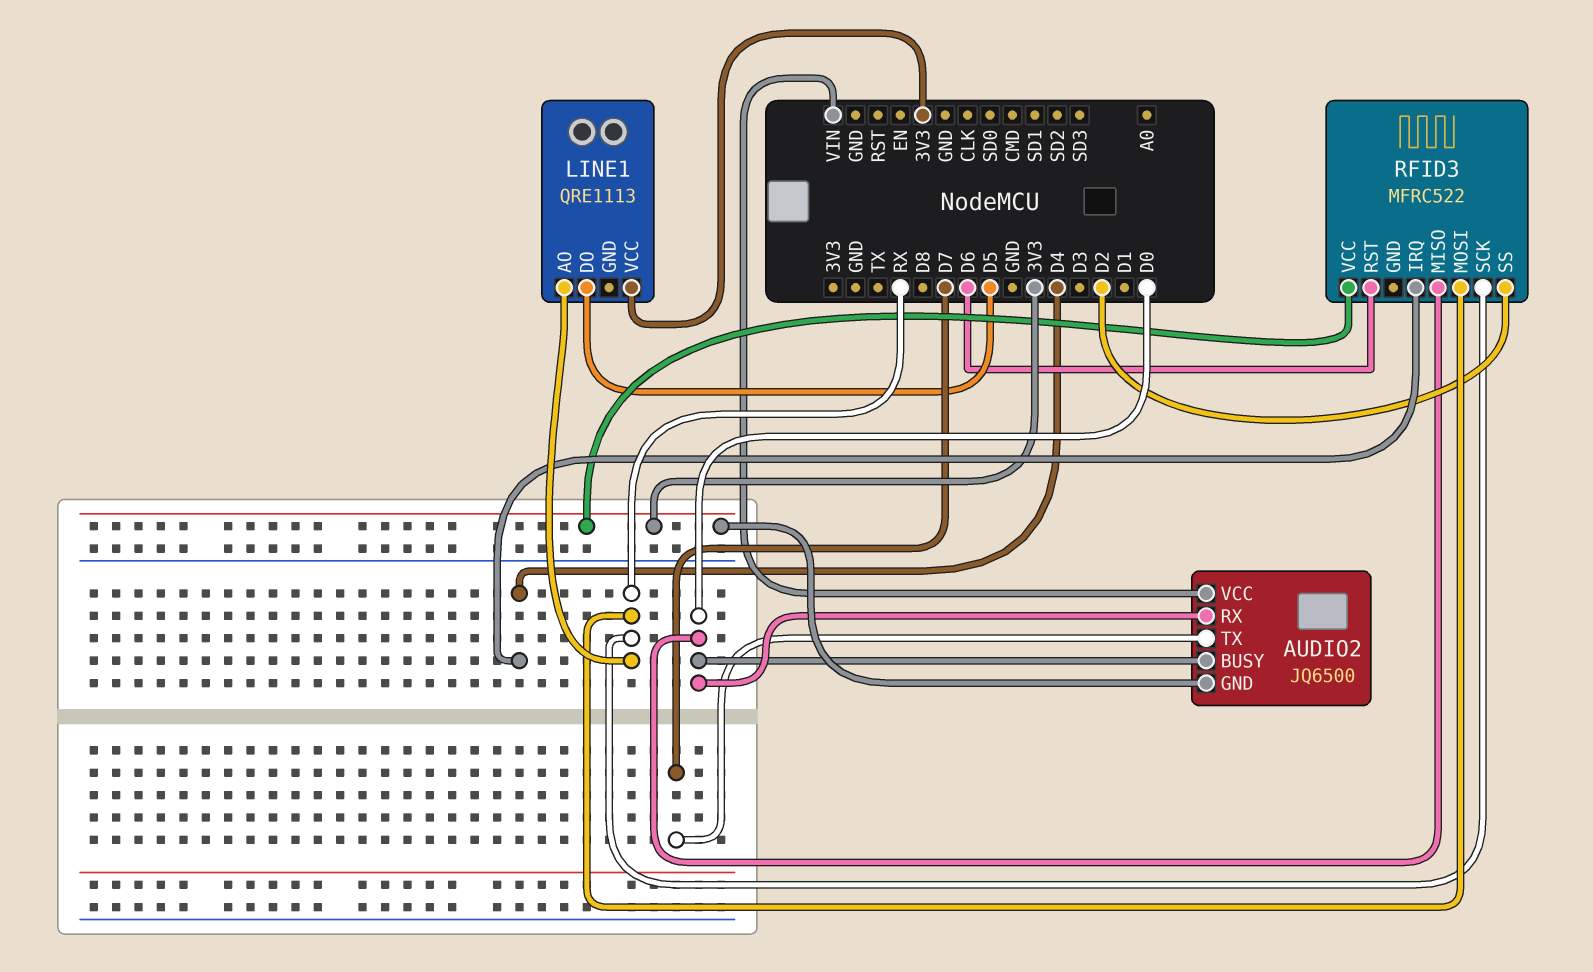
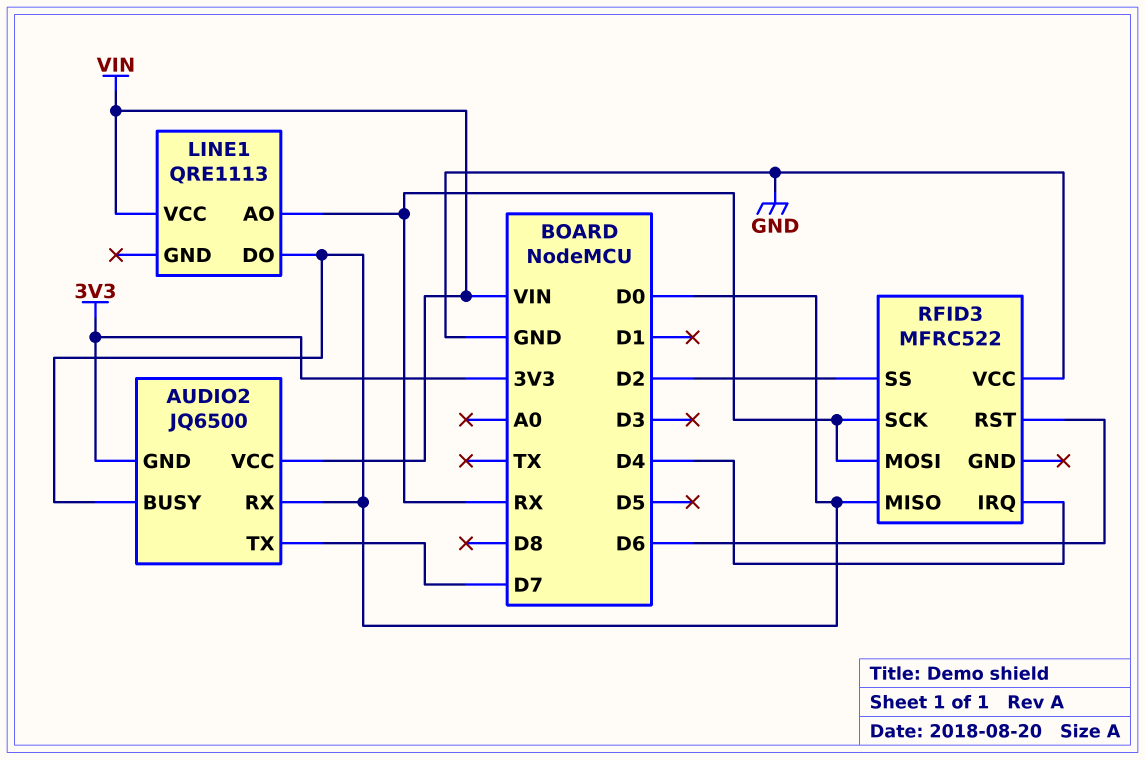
LINE1 pin DO: D5 -> D0
LINE1 pin VCC: 3V3 -> VIN
RFID3 pin VCC: 3V3 -> GND

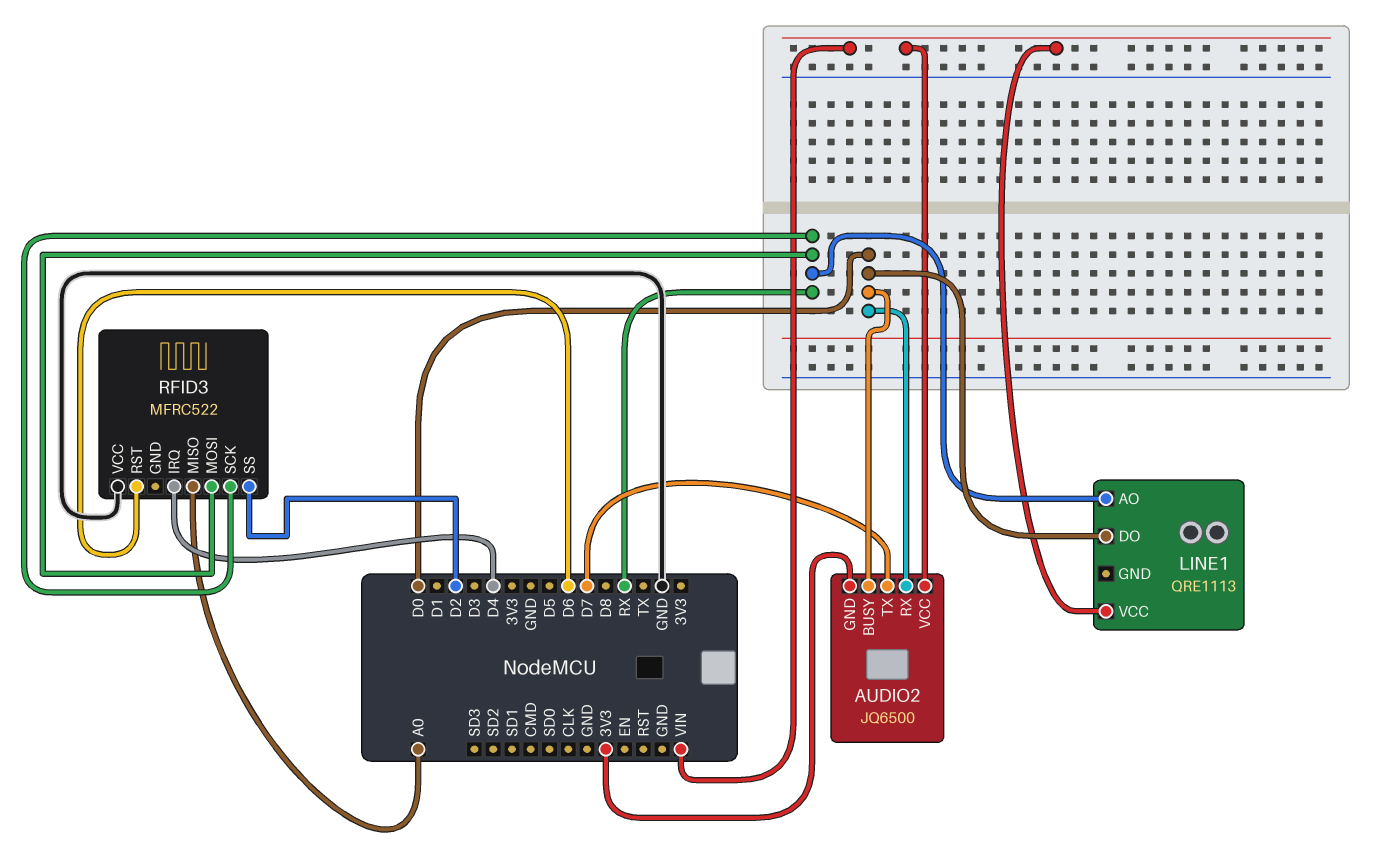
RFID3 pin MISO: D0 -> A0

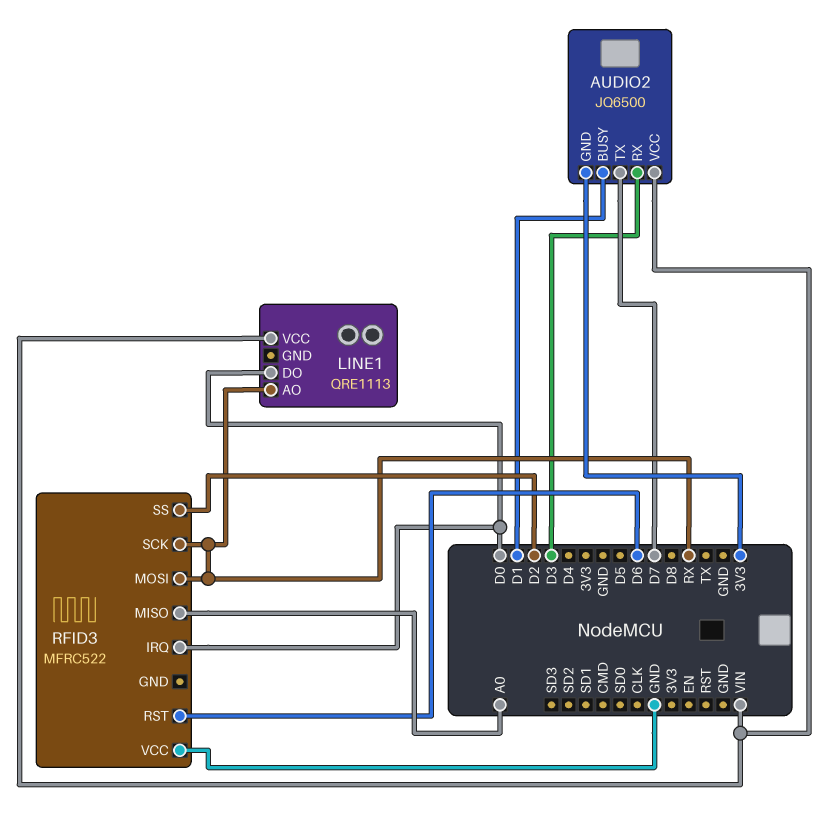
AUDIO2 pin BUSY: D0 -> D1
AUDIO2 pin RX: D0 -> D3
RFID3 pin IRQ: D4 -> D0

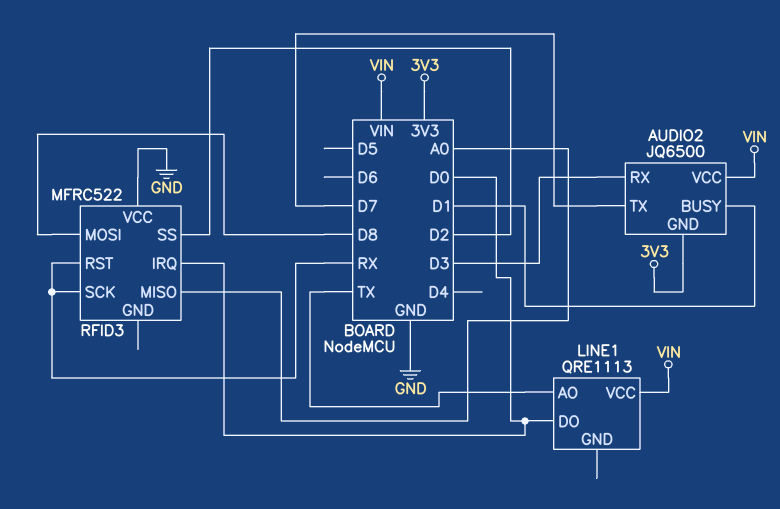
LINE1 pin AO: RX -> TX
RFID3 pin MOSI: RX -> D8
RFID3 pin RST: D6 -> RX

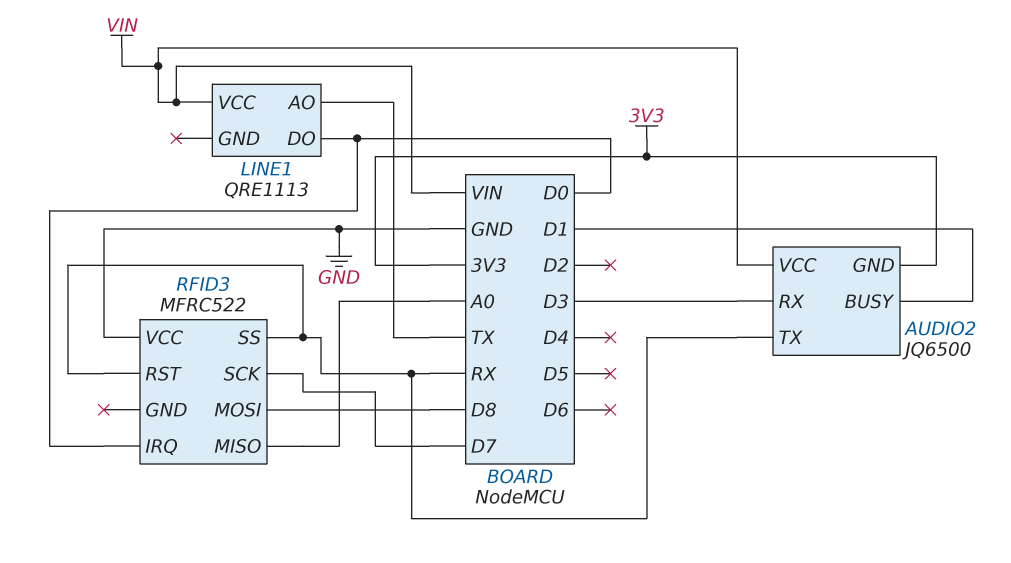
AUDIO2 pin TX: D7 -> RX
RFID3 pin SCK: RX -> D7
RFID3 pin SS: D2 -> RX

